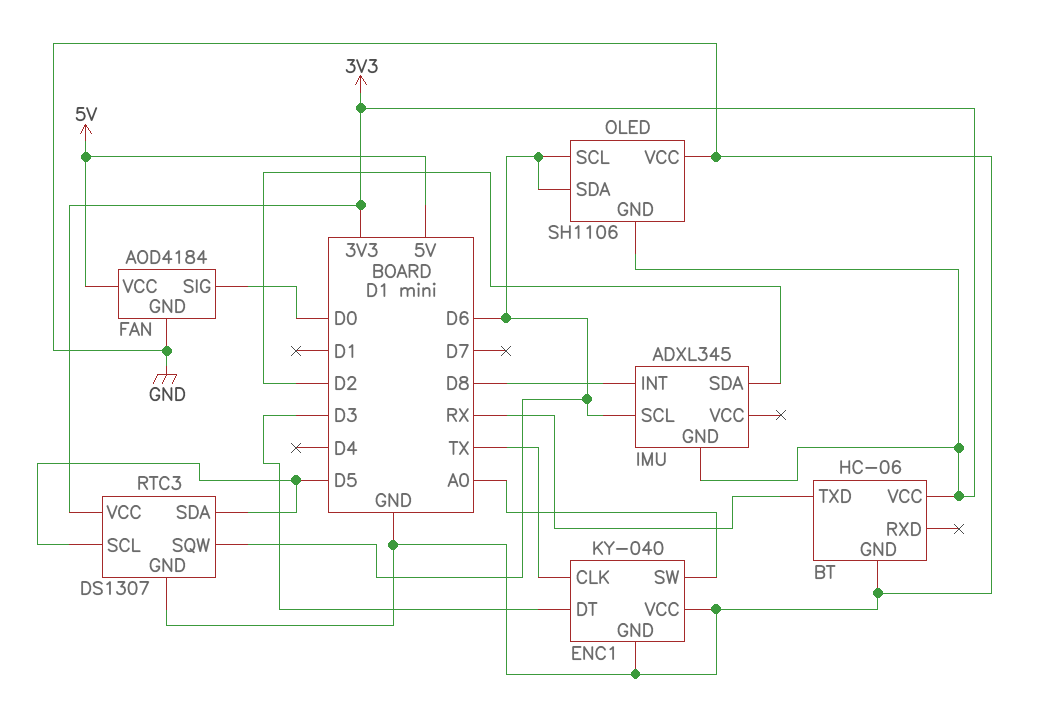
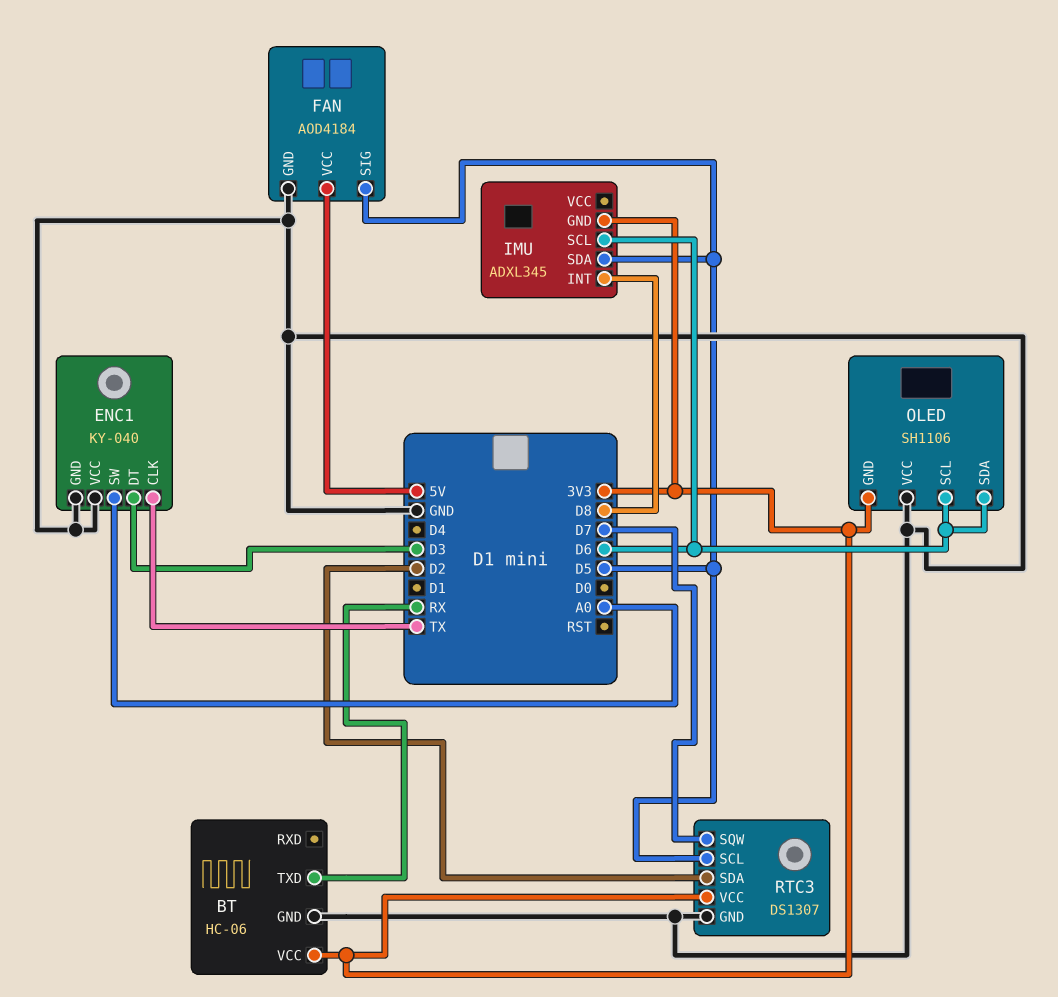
FAN pin SIG: D0 -> D5
IMU pin SDA: D2 -> D5
RTC3 pin SDA: D5 -> D2
RTC3 pin SQW: D6 -> D7

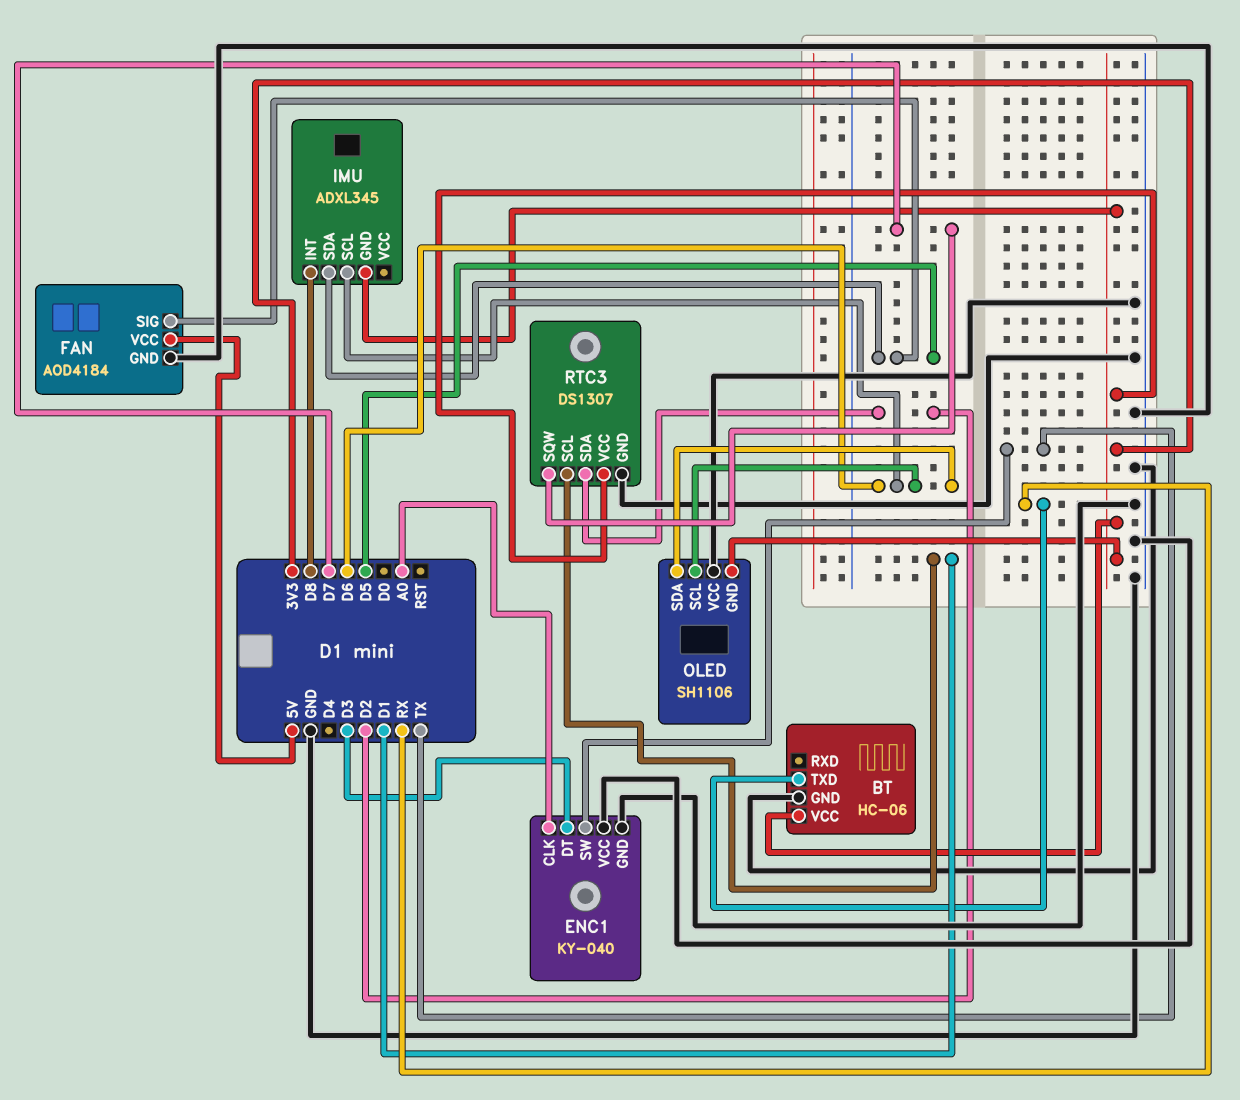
ENC1 pin CLK: TX -> A0
ENC1 pin SW: A0 -> TX
RTC3 pin SCL: D5 -> D1

